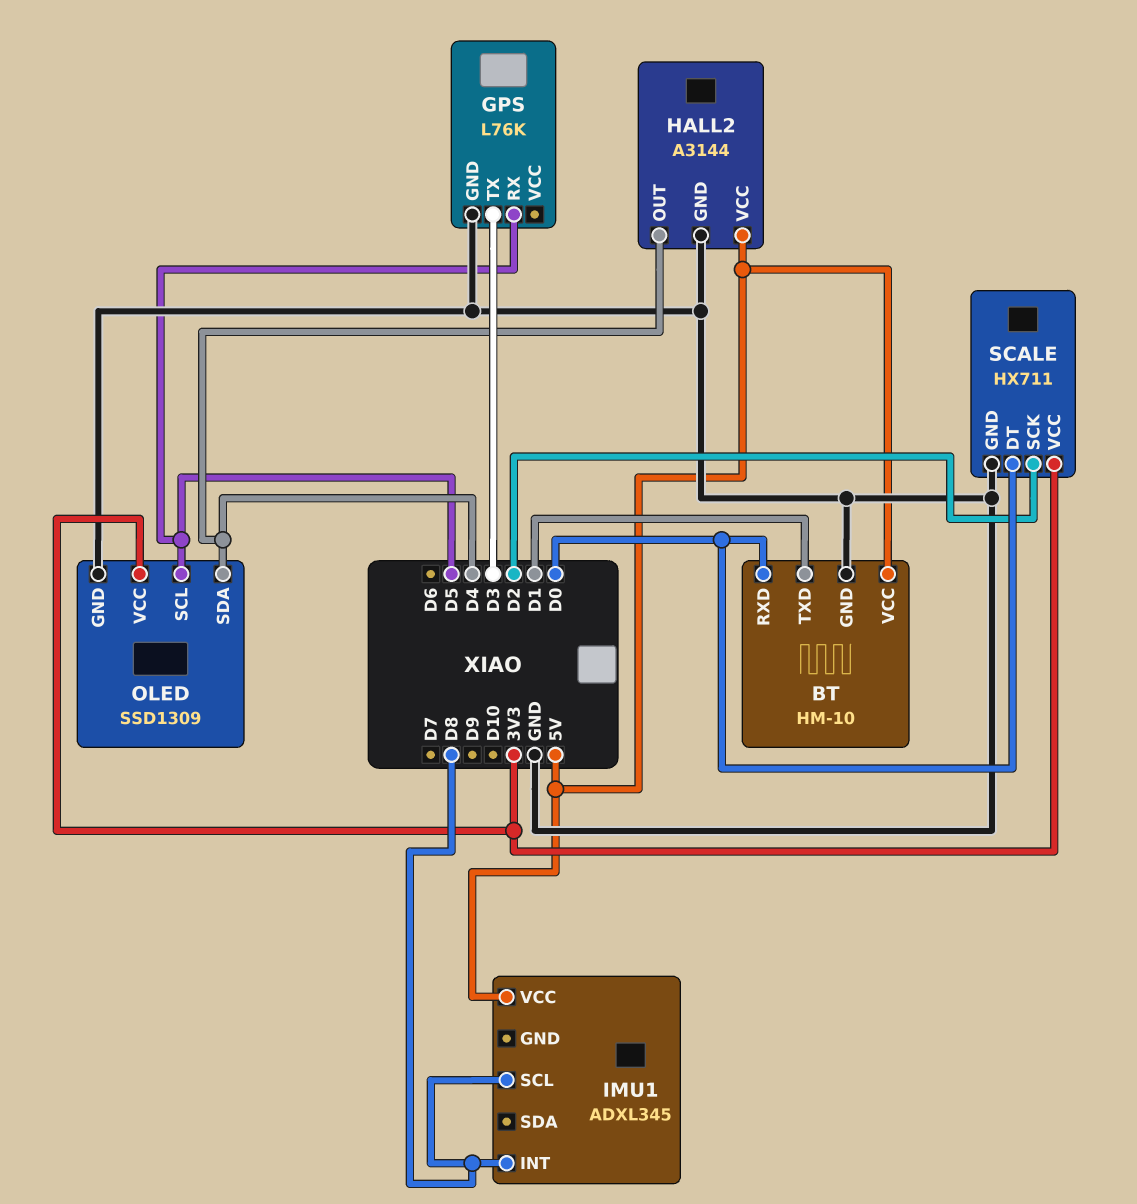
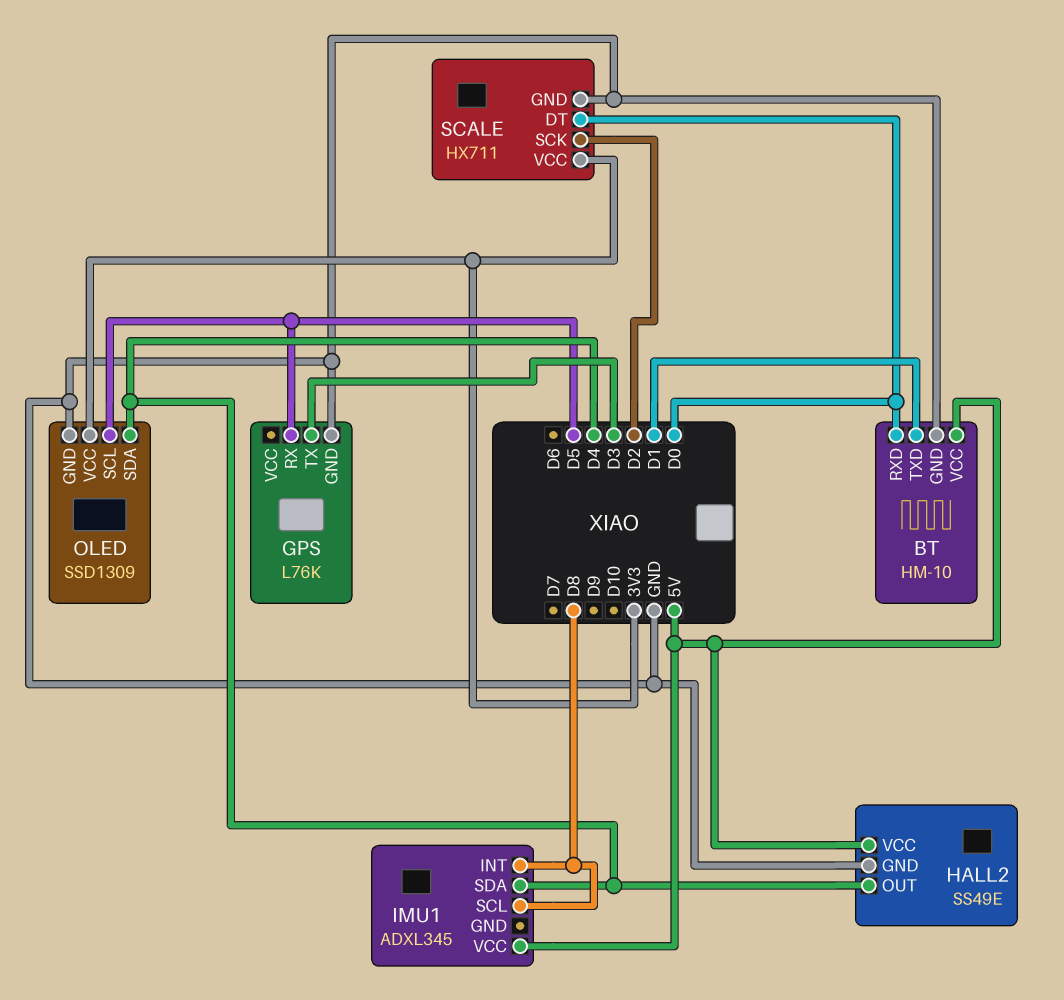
HALL2: A3144 -> SS49E
IMU1 pin SDA: none -> D4

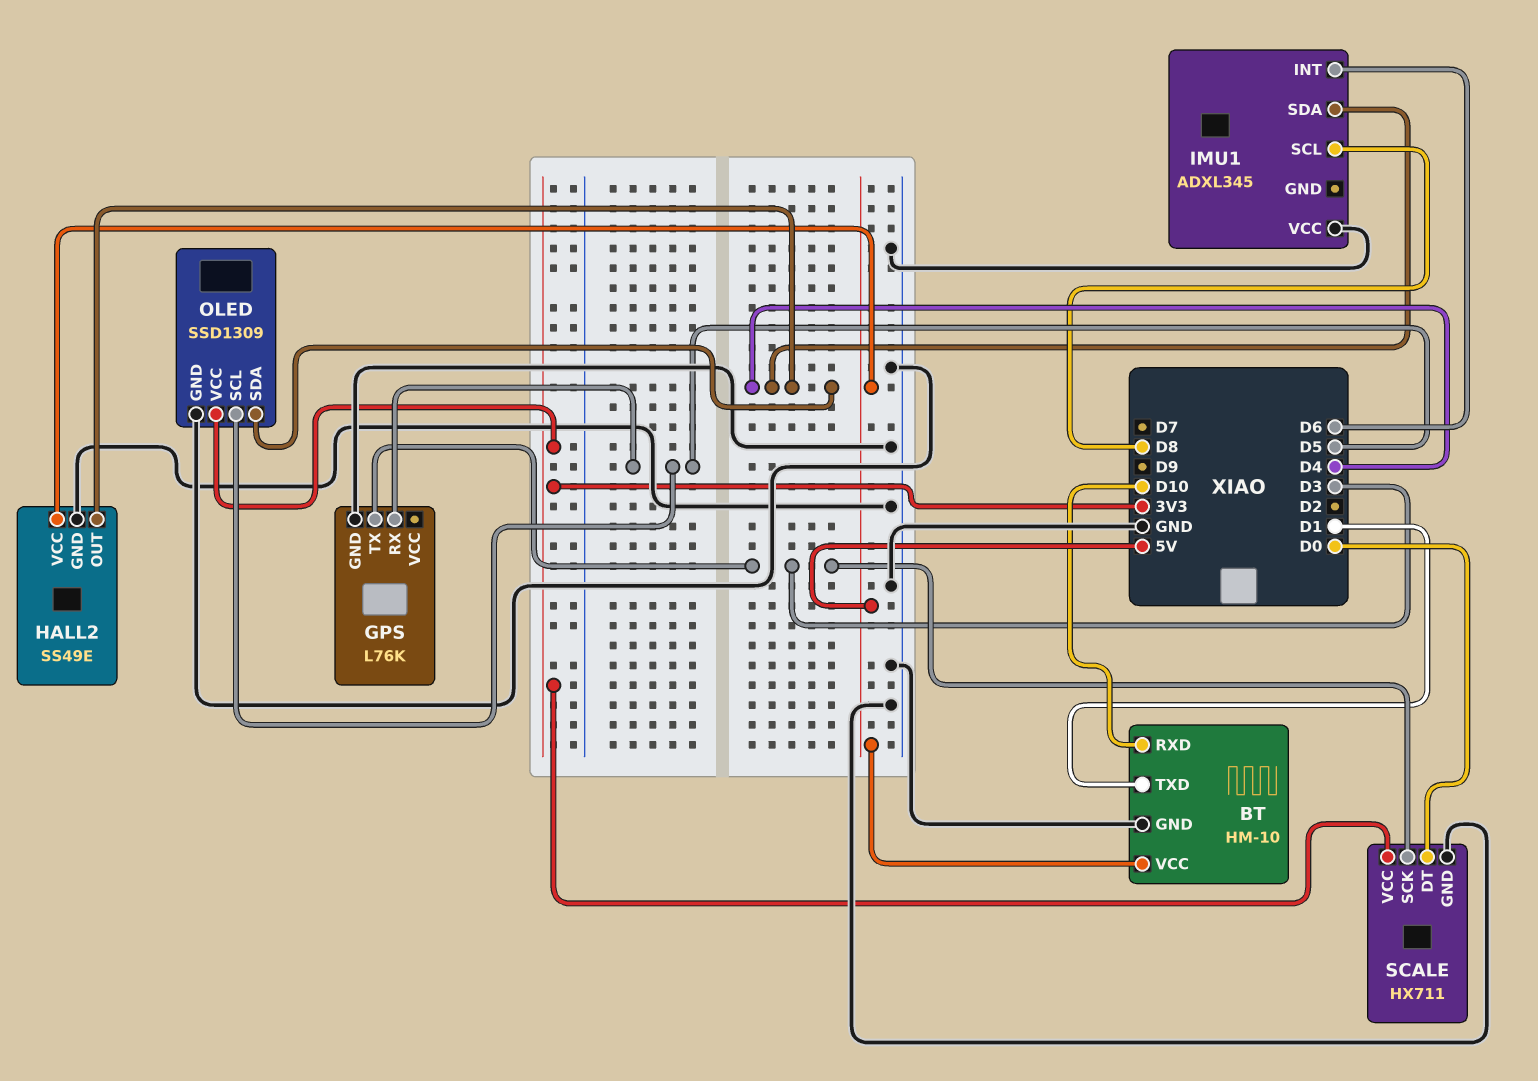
BT pin RXD: D0 -> D10
IMU1 pin INT: D8 -> D6
IMU1 pin VCC: 5V -> GND
SCALE pin SCK: D2 -> D3

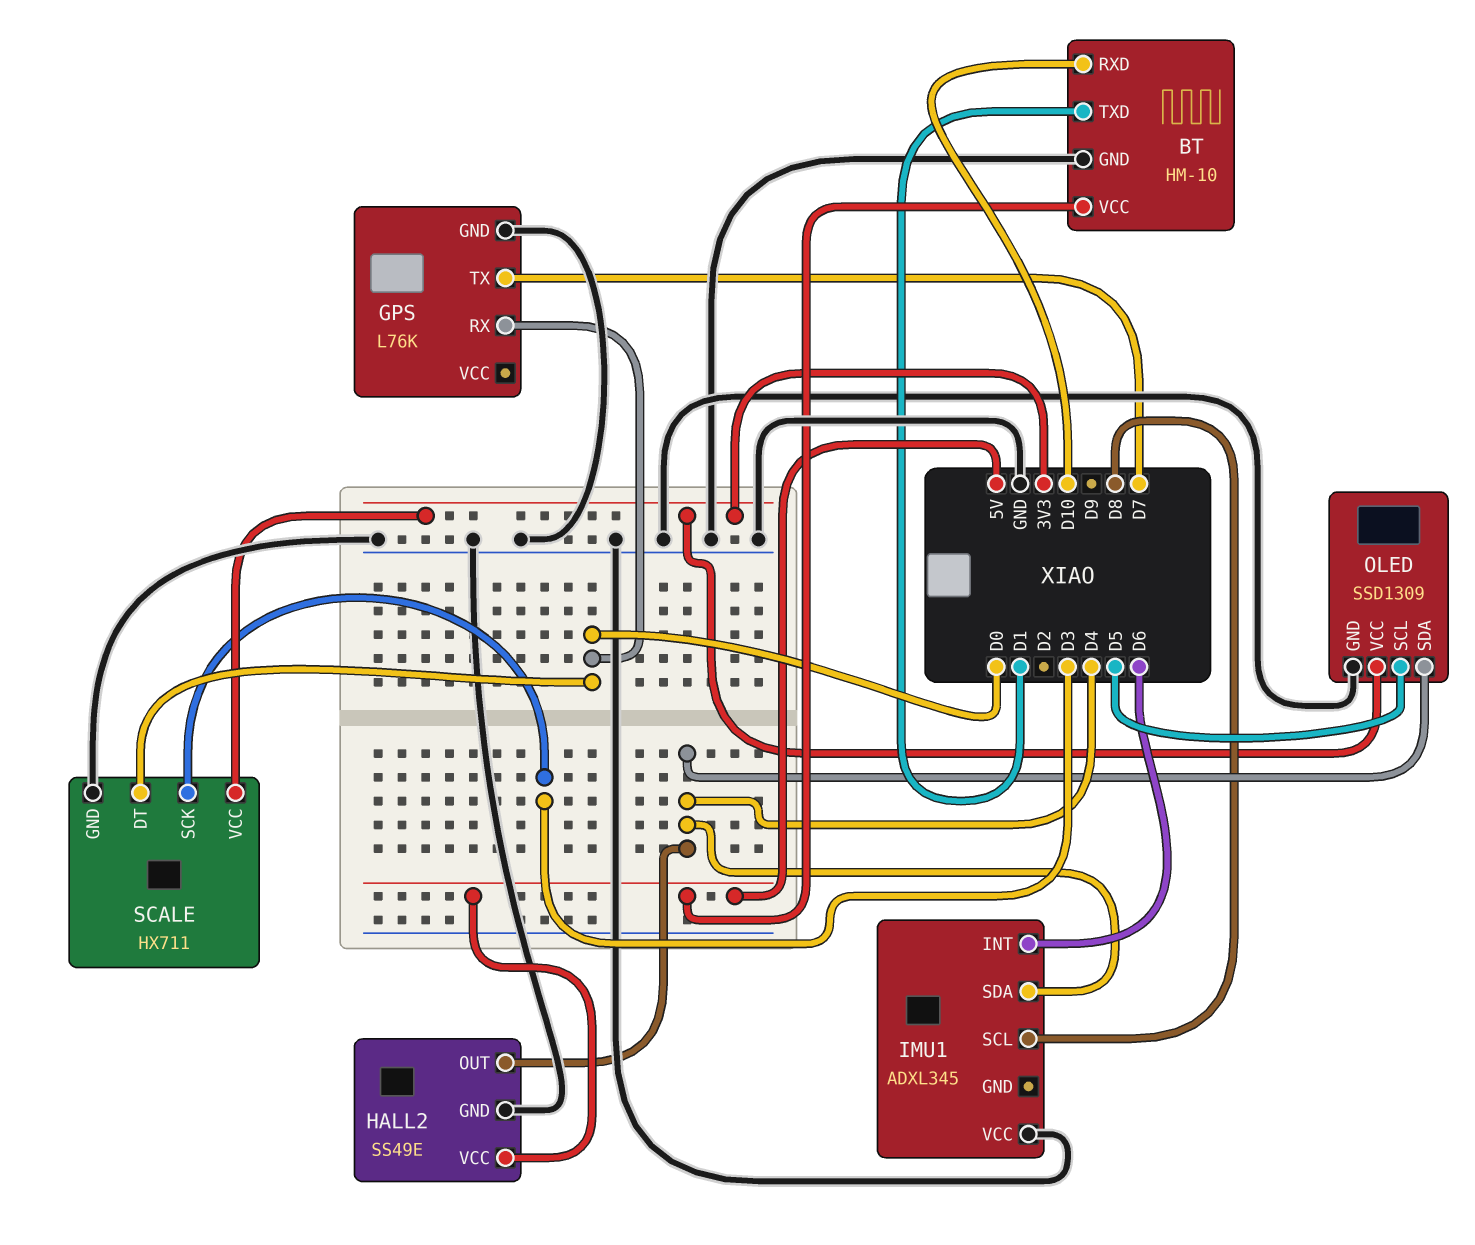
GPS pin RX: D5 -> D0
GPS pin TX: D3 -> D7

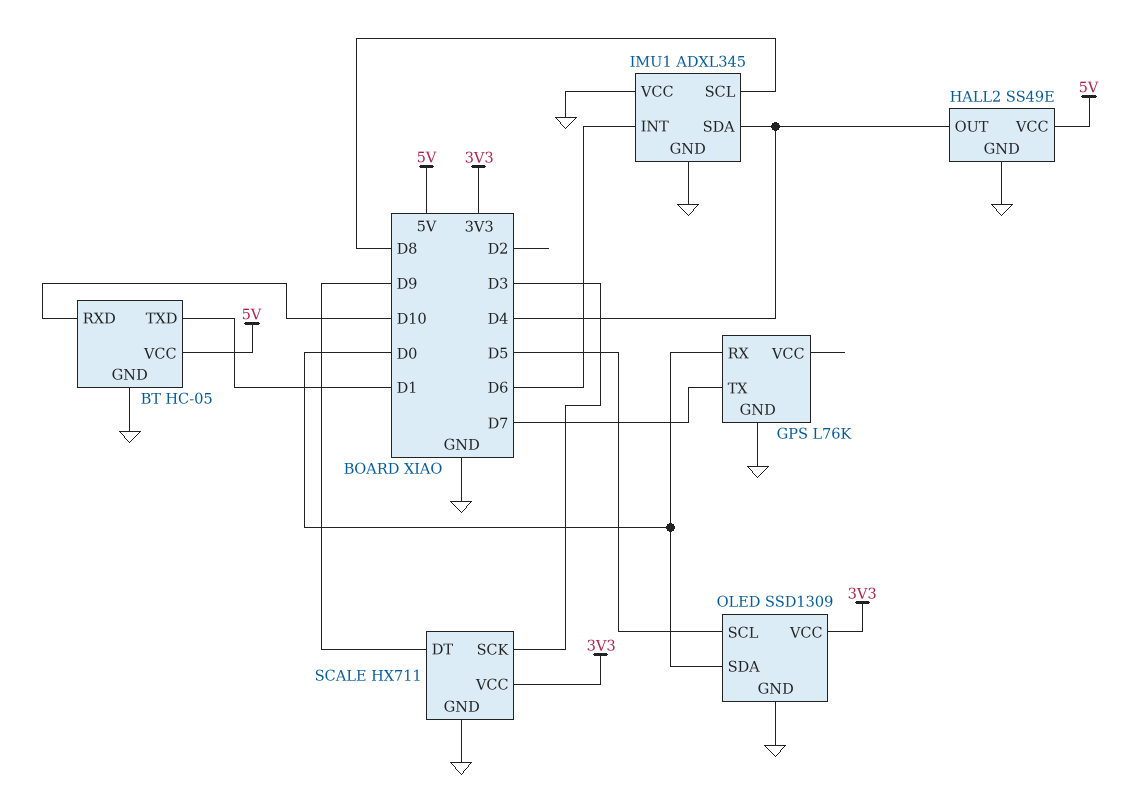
BT: HM-10 -> HC-05
IMU1 pin GND: none -> GND
OLED pin SDA: D4 -> D0
SCALE pin DT: D0 -> D9

